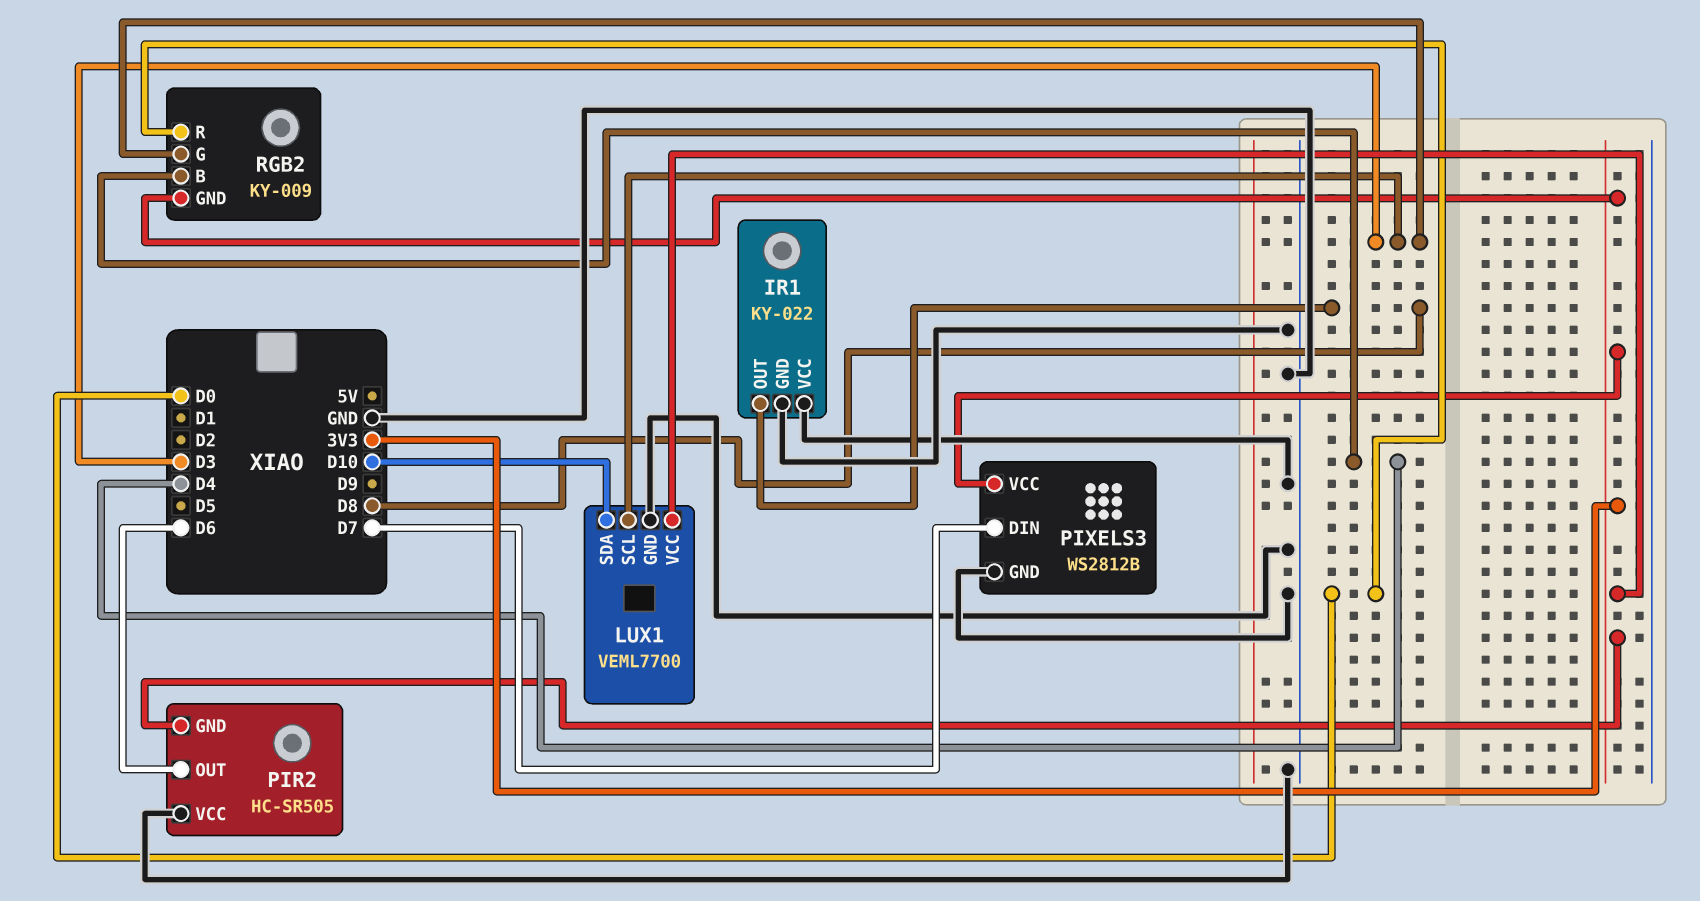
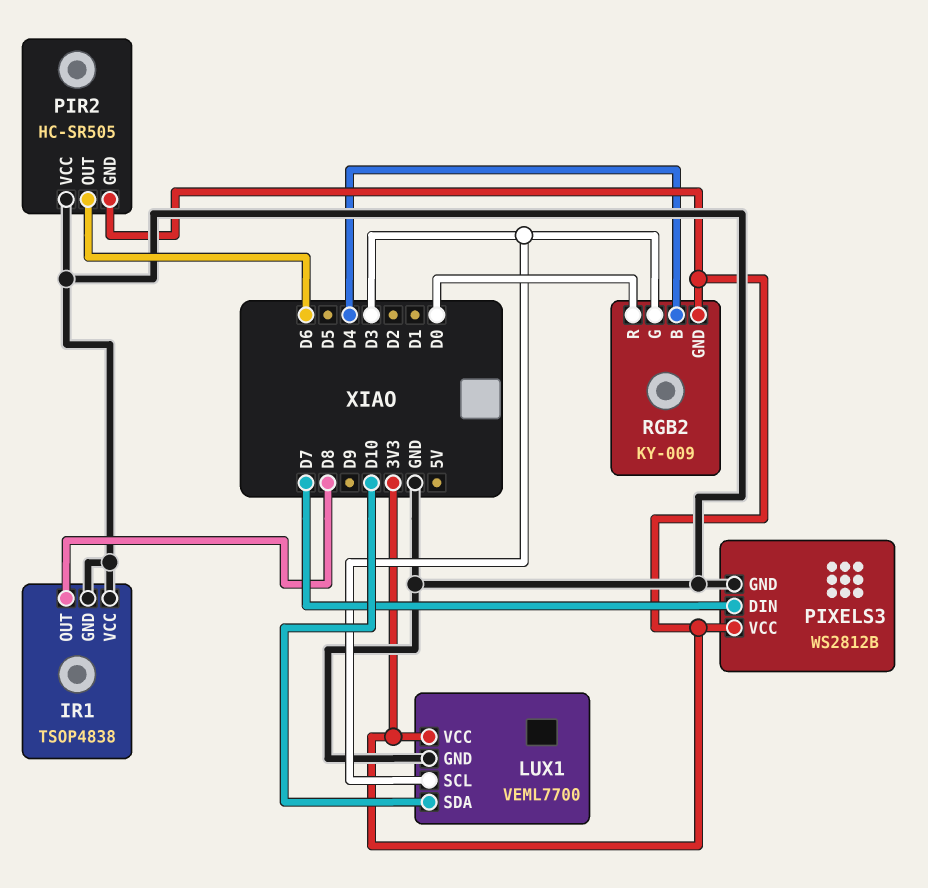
IR1: KY-022 -> TSOP4838

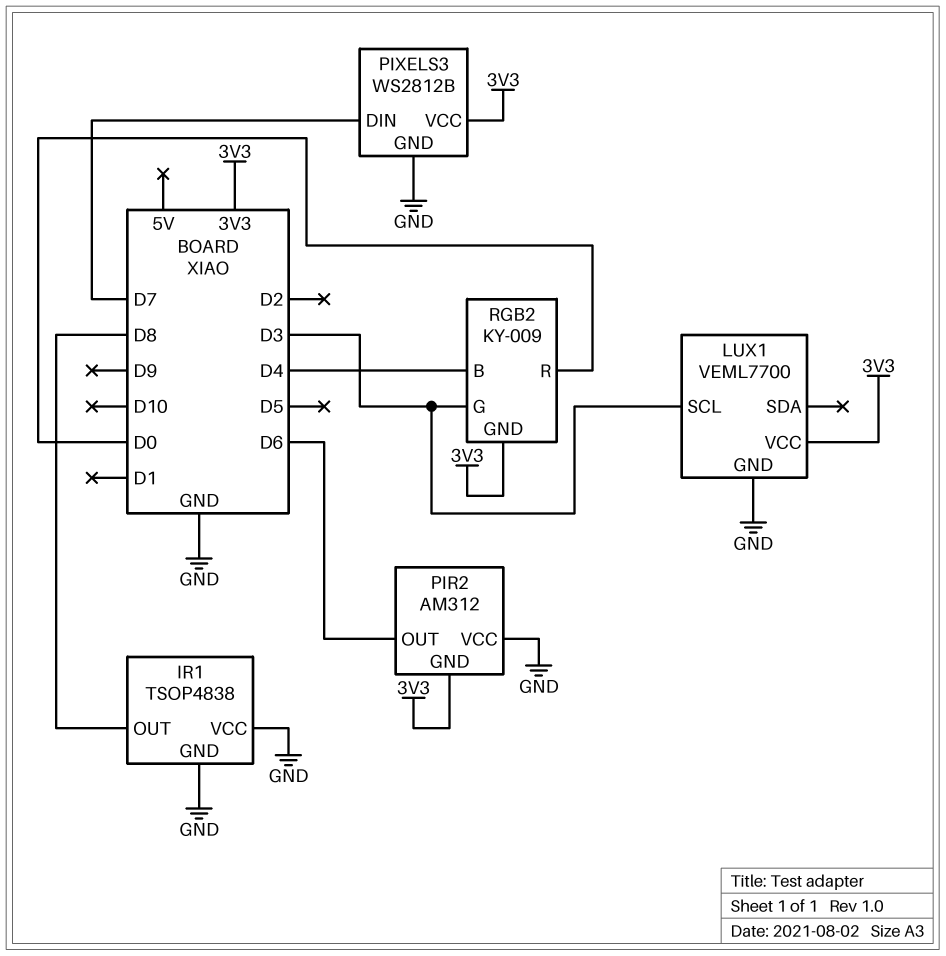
LUX1 pin SDA: D10 -> none
PIR2: HC-SR505 -> AM312

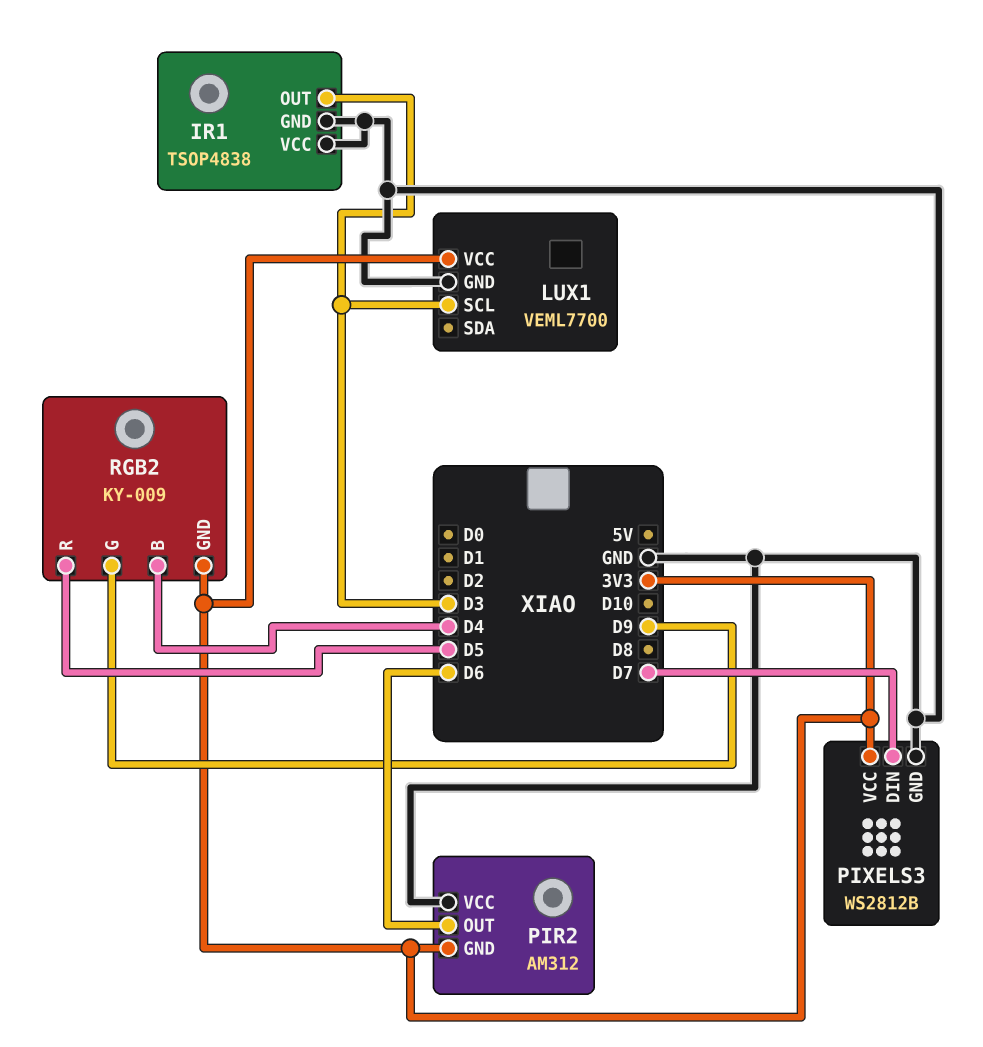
IR1 pin OUT: D8 -> D3
RGB2 pin G: D3 -> D9
RGB2 pin R: D0 -> D5

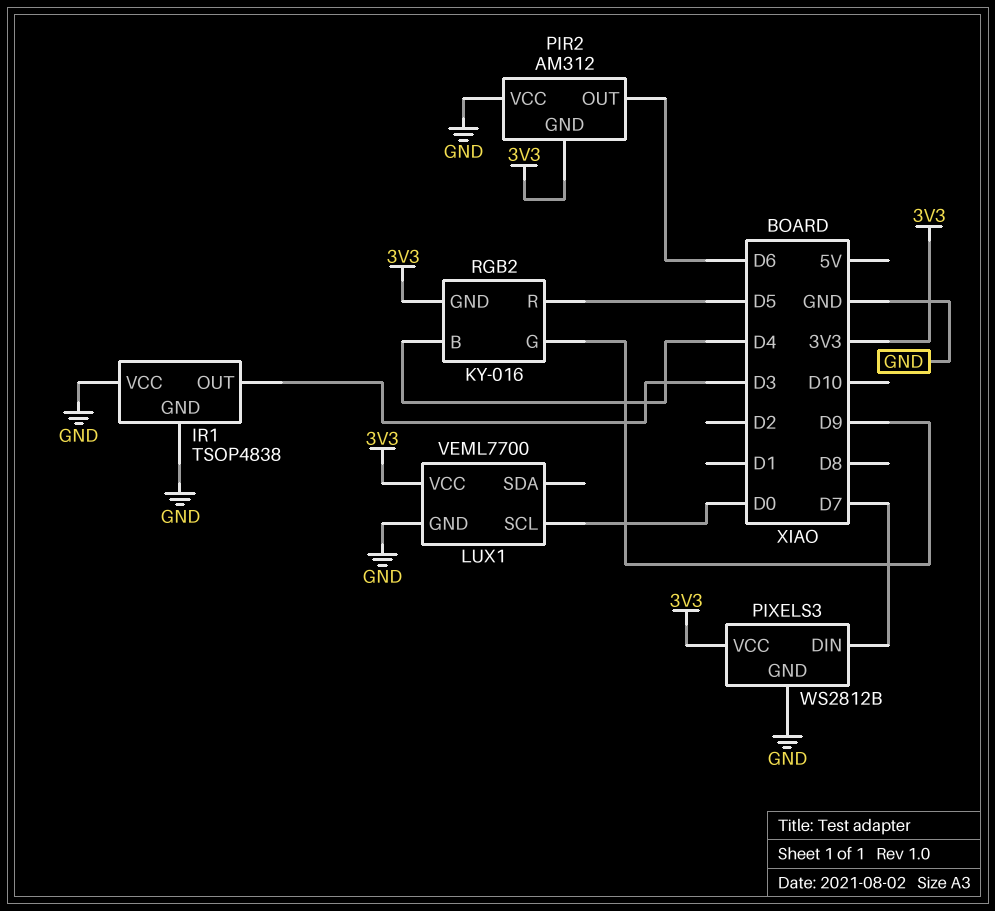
LUX1 pin SCL: D3 -> D0
RGB2: KY-009 -> KY-016

